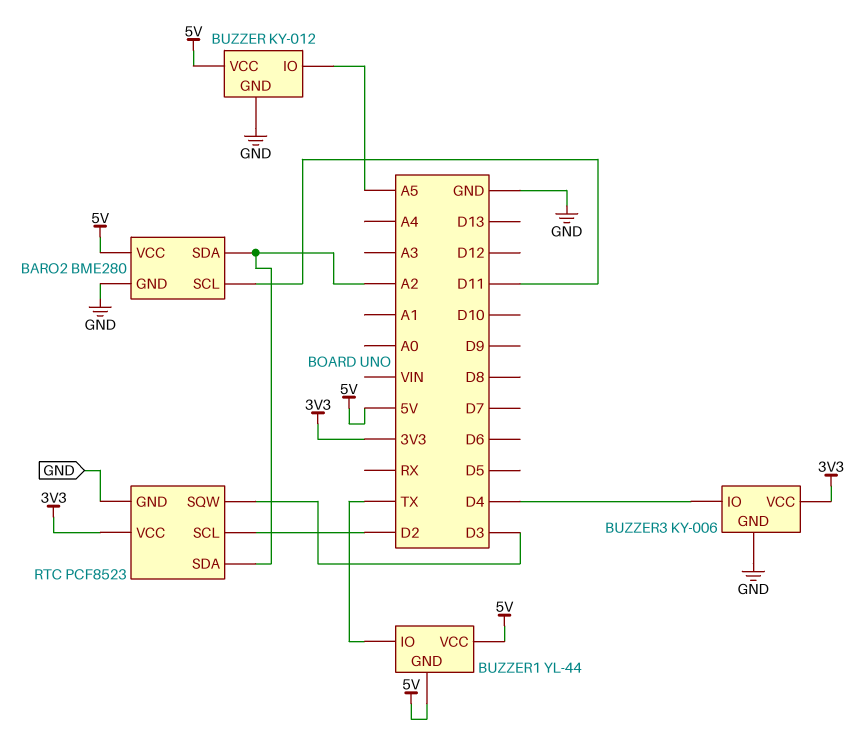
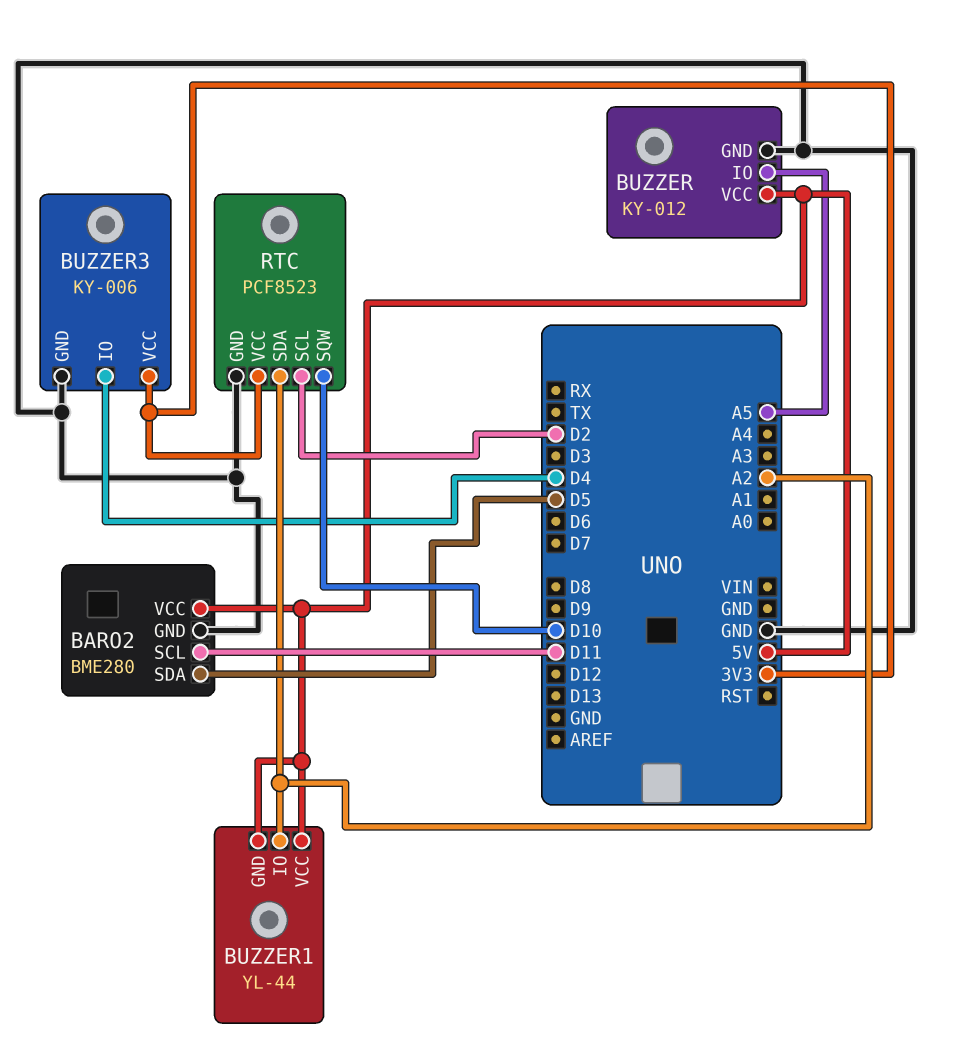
BARO2 pin SDA: A2 -> D5
BUZZER1 pin IO: TX -> A2
RTC pin SQW: D3 -> D10

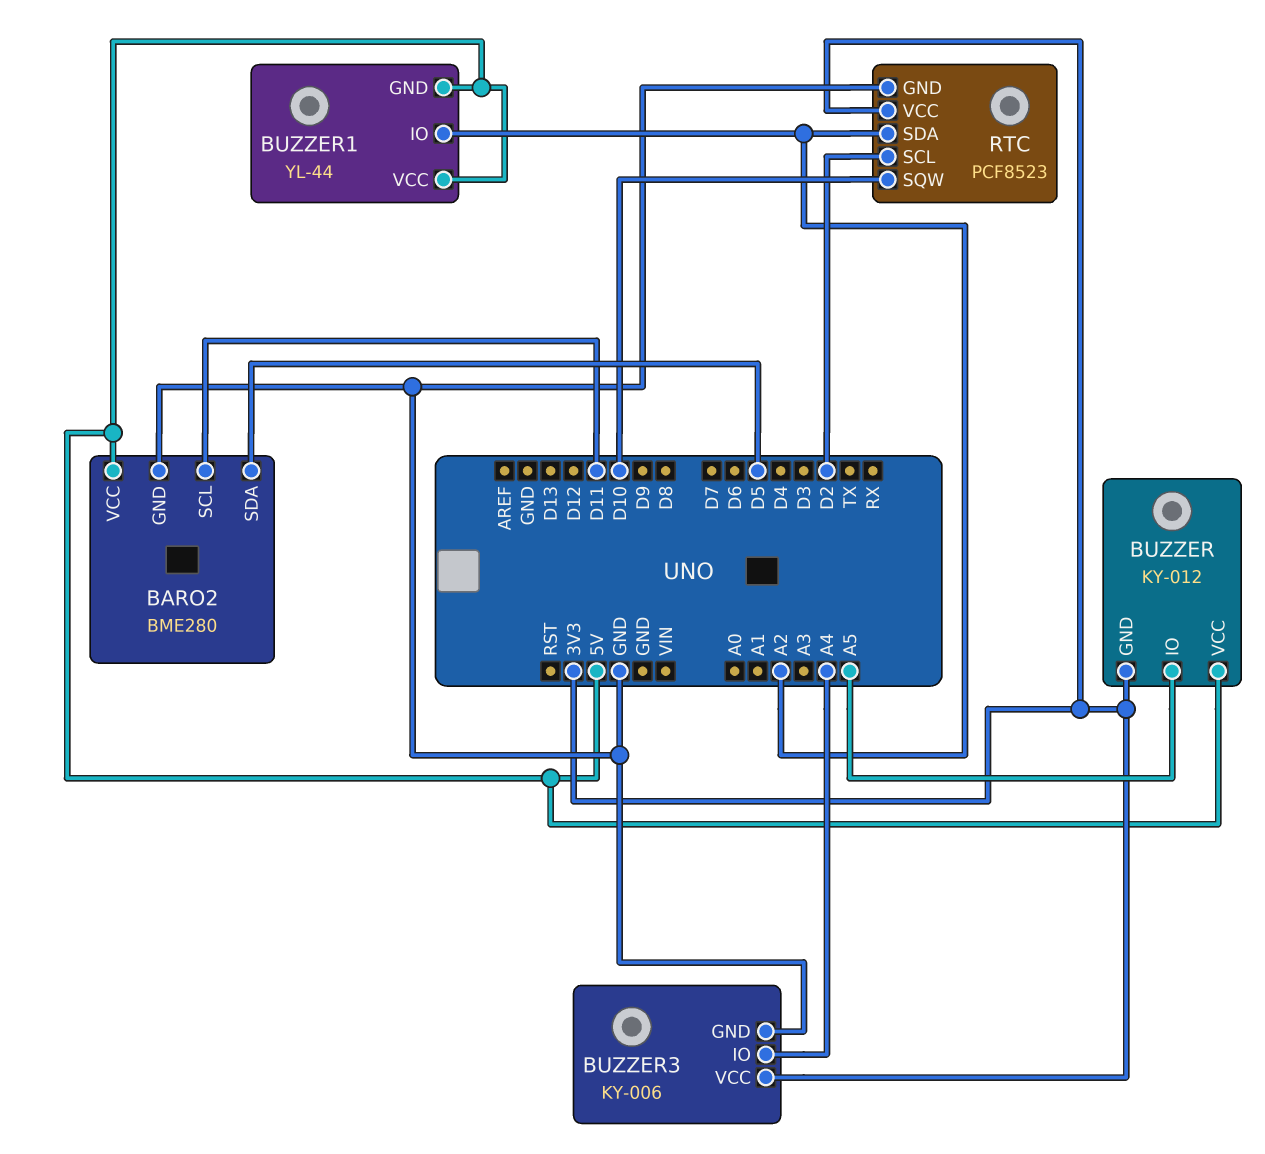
BUZZER pin GND: GND -> 3V3
BUZZER3 pin IO: D4 -> A4

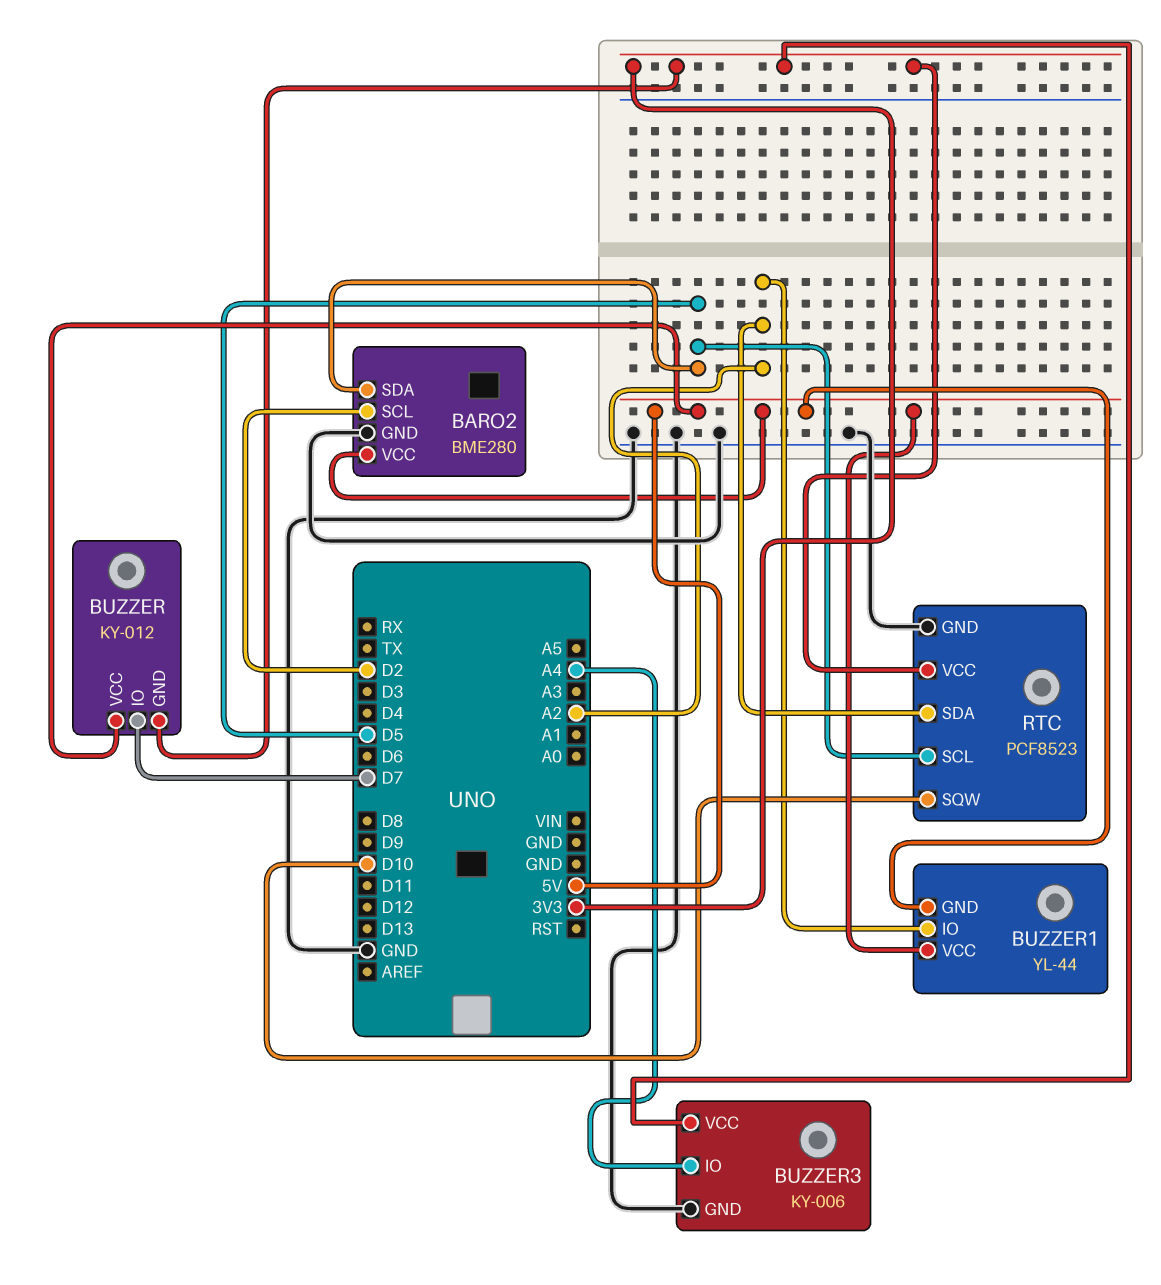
BARO2 pin SCL: D11 -> D2
BUZZER pin IO: A5 -> D7
RTC pin SCL: D2 -> D5

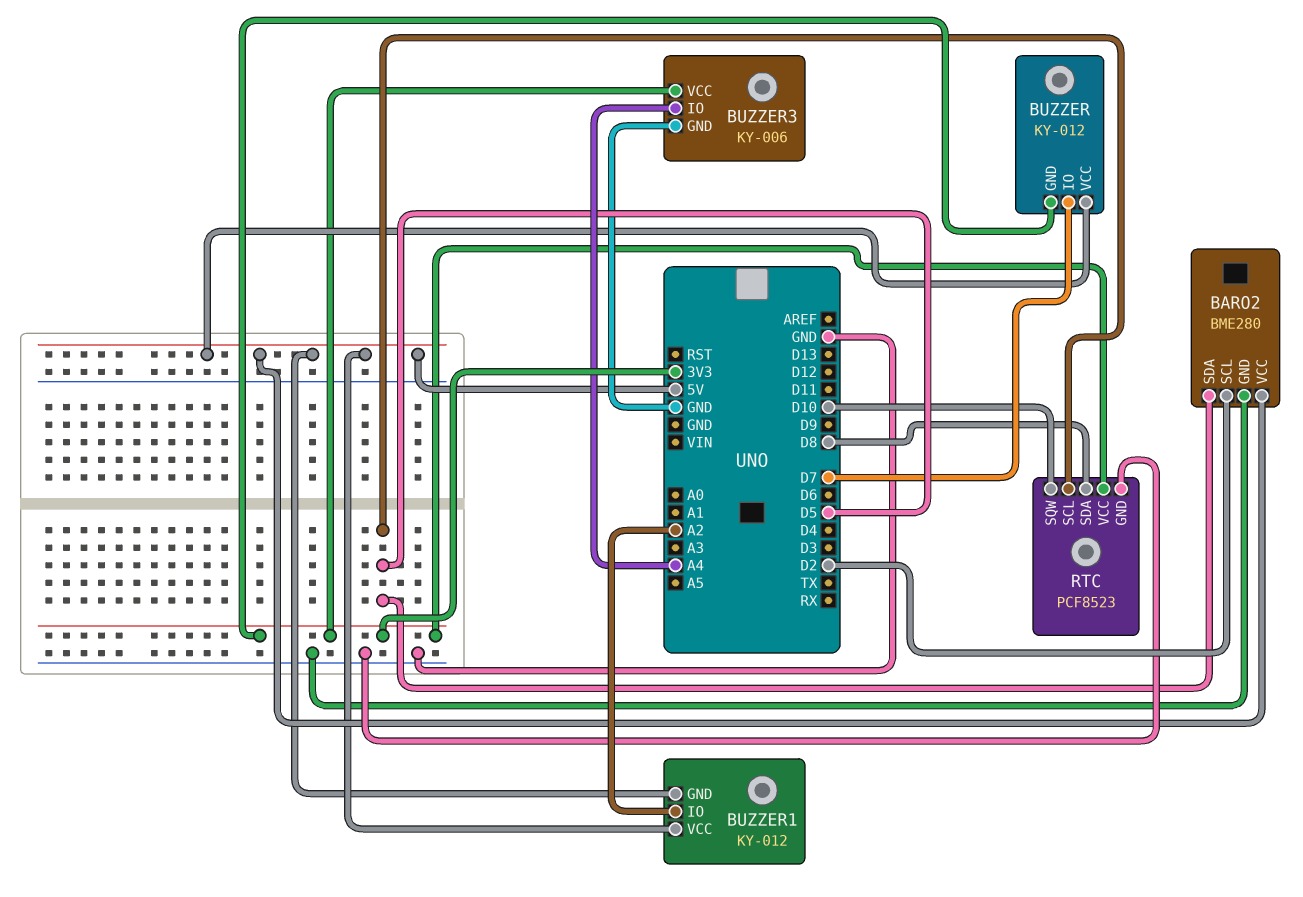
BUZZER1: YL-44 -> KY-012
RTC pin SDA: A2 -> D8

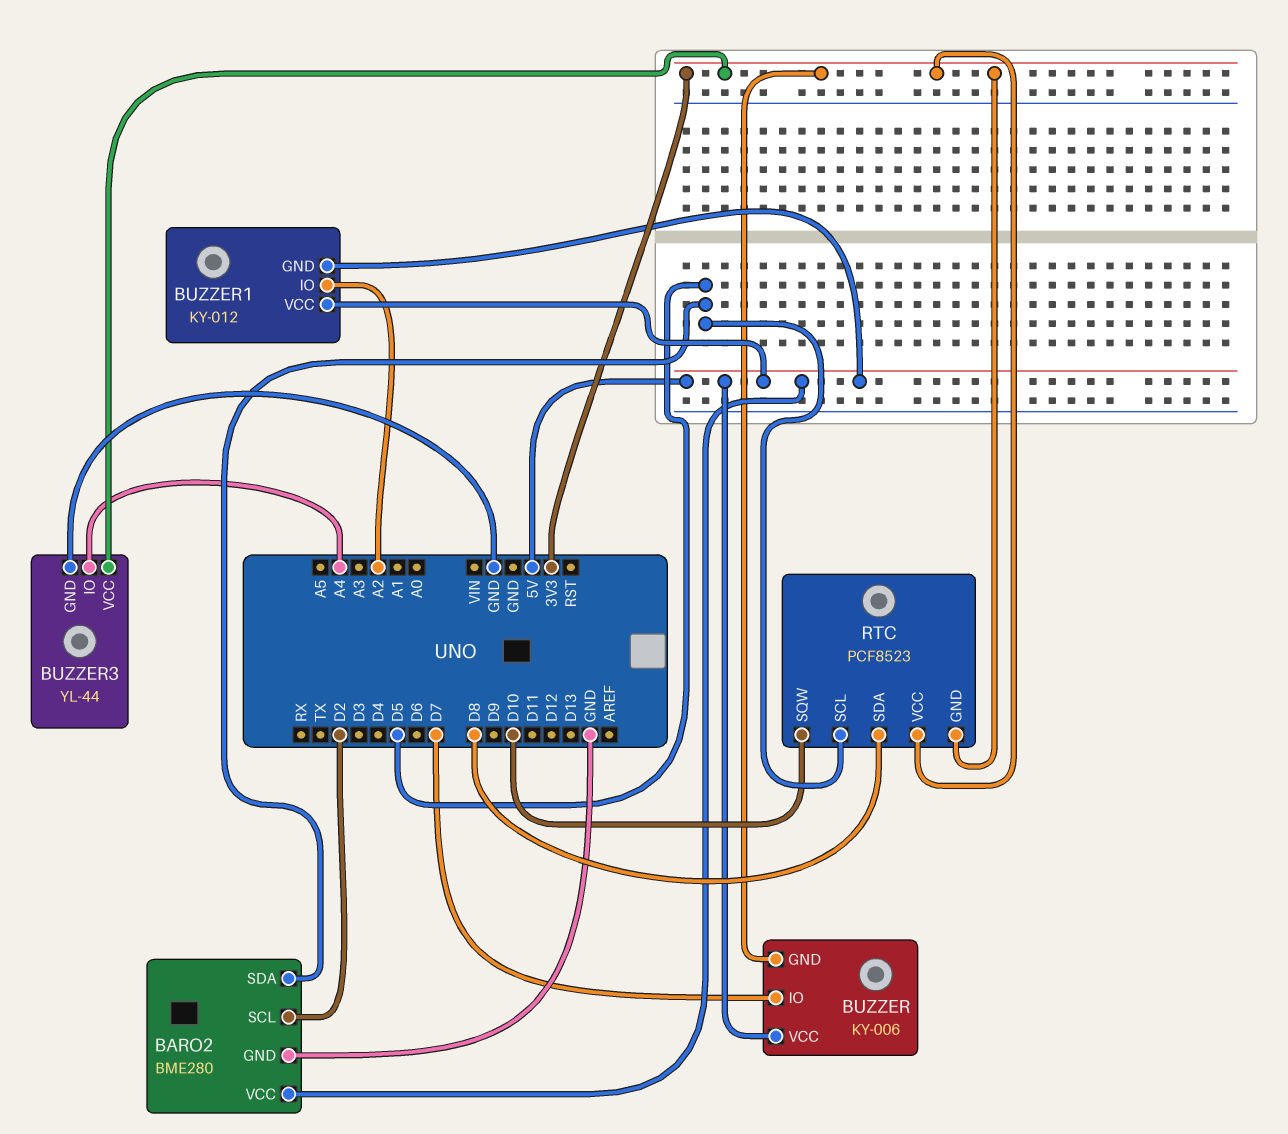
BUZZER: KY-012 -> KY-006
BUZZER3: KY-006 -> YL-44
RTC pin GND: GND -> 3V3

